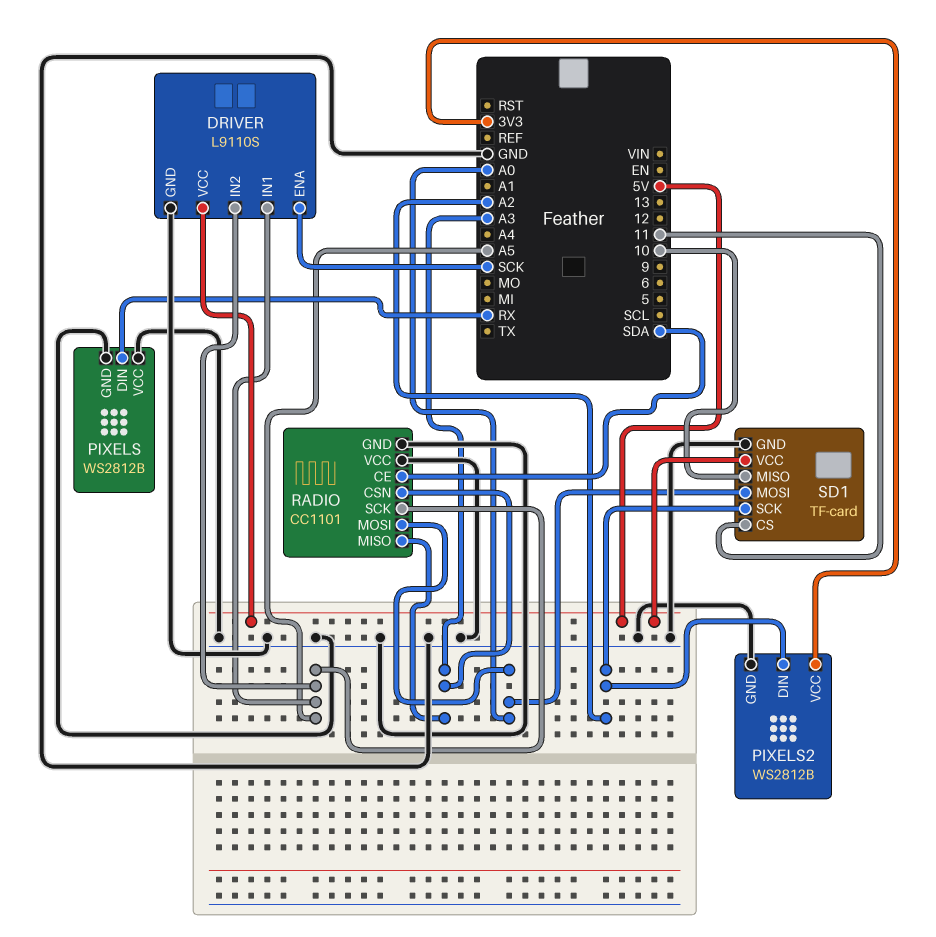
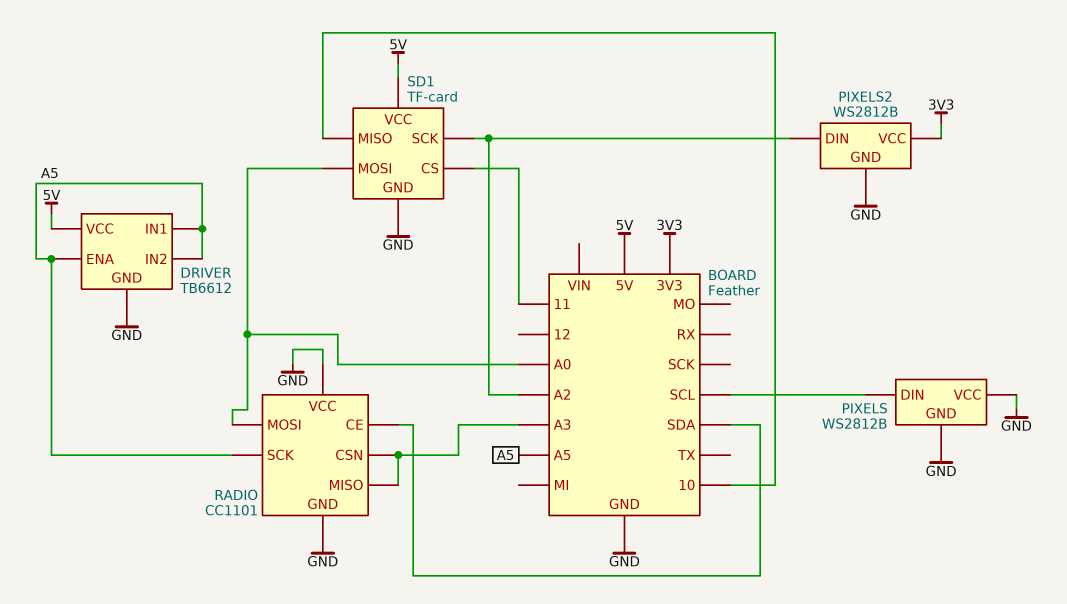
DRIVER: L9110S -> TB6612
DRIVER pin ENA: SCK -> A5
PIXELS pin DIN: RX -> SCL

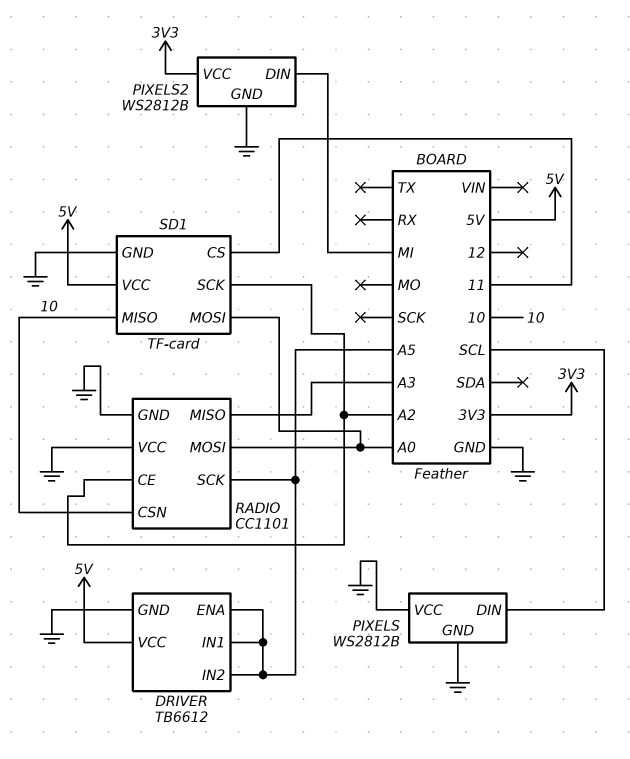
PIXELS2 pin DIN: A2 -> MI
RADIO pin CE: SDA -> A2
RADIO pin CSN: A3 -> 10

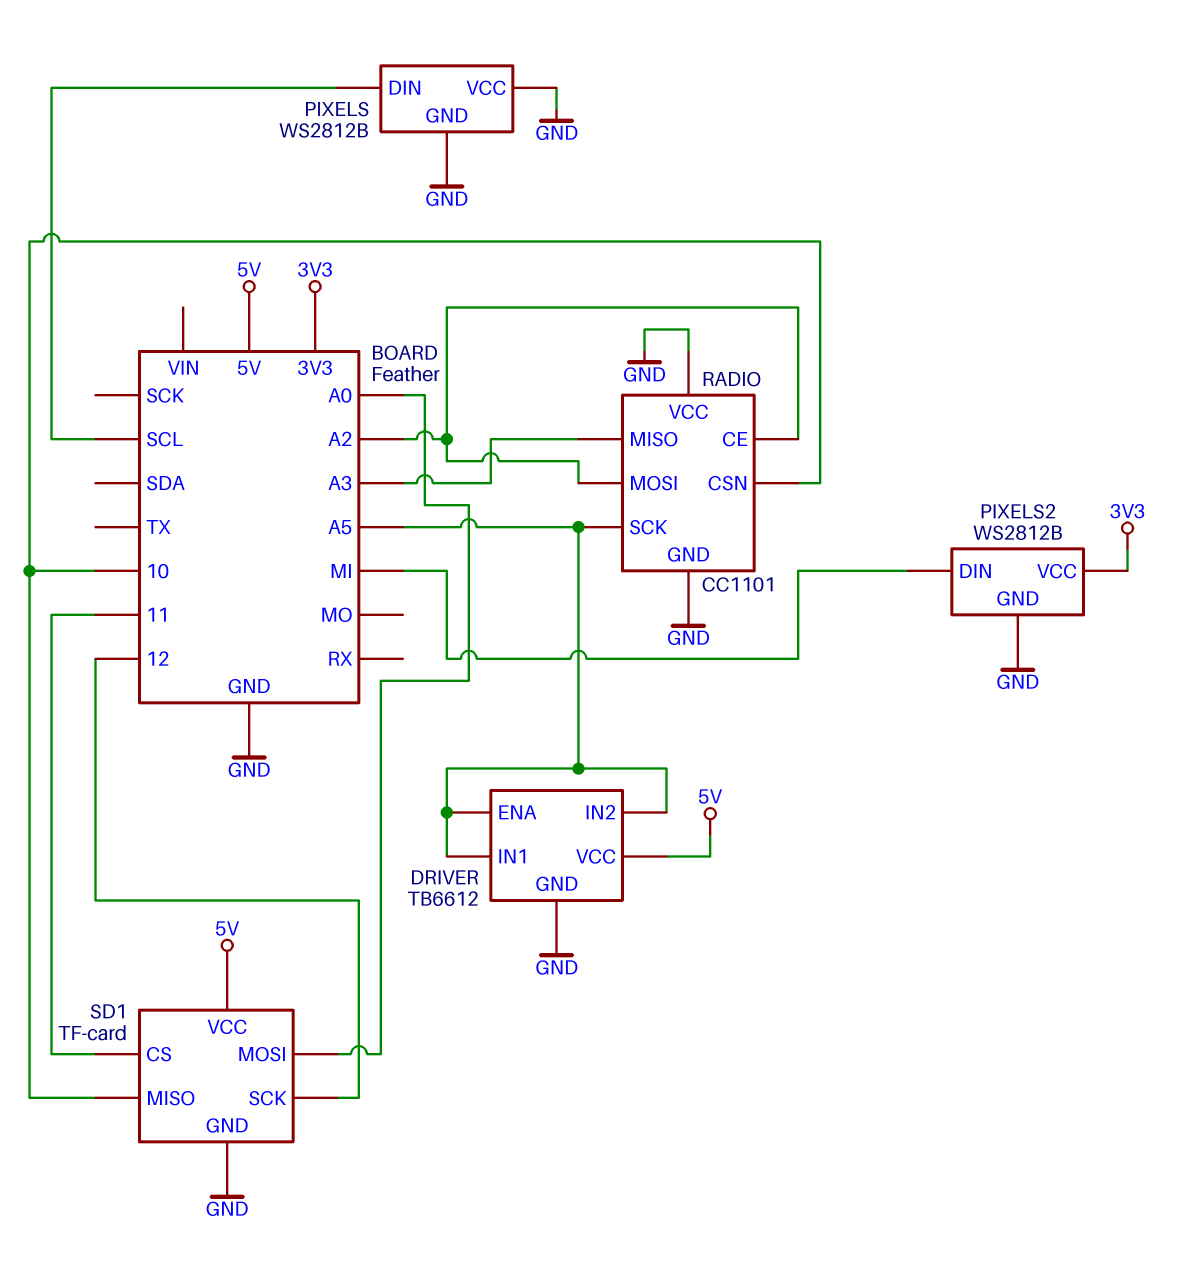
RADIO pin MOSI: A0 -> A2
SD1 pin SCK: A2 -> 12

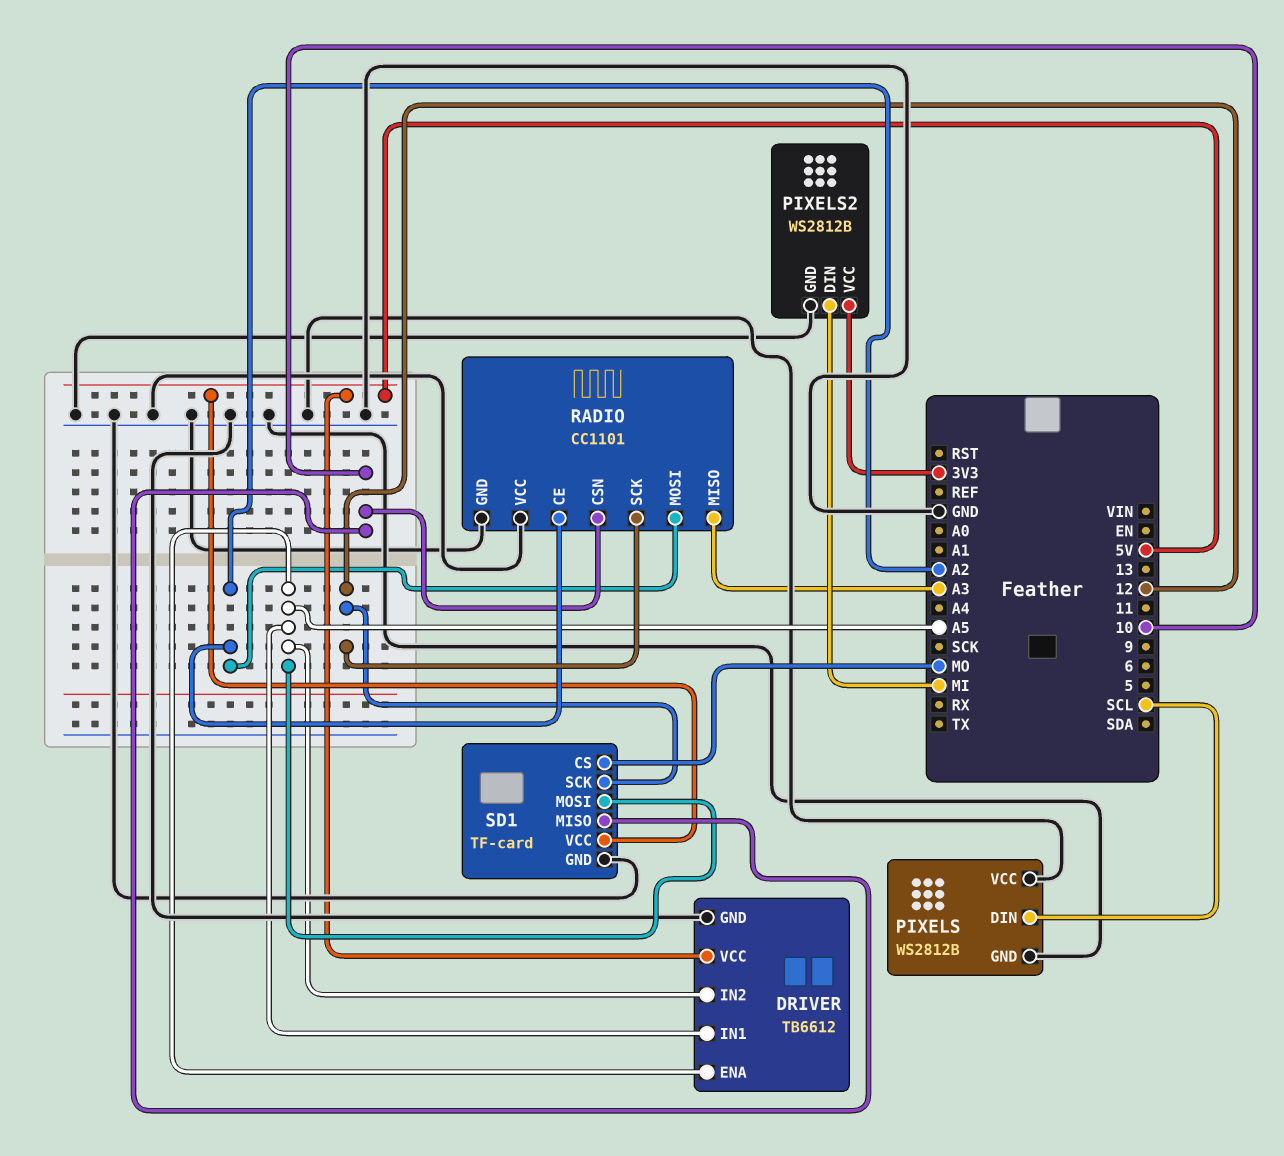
RADIO pin SCK: A5 -> 12
SD1 pin CS: 11 -> MO
SD1 pin MOSI: A0 -> A5

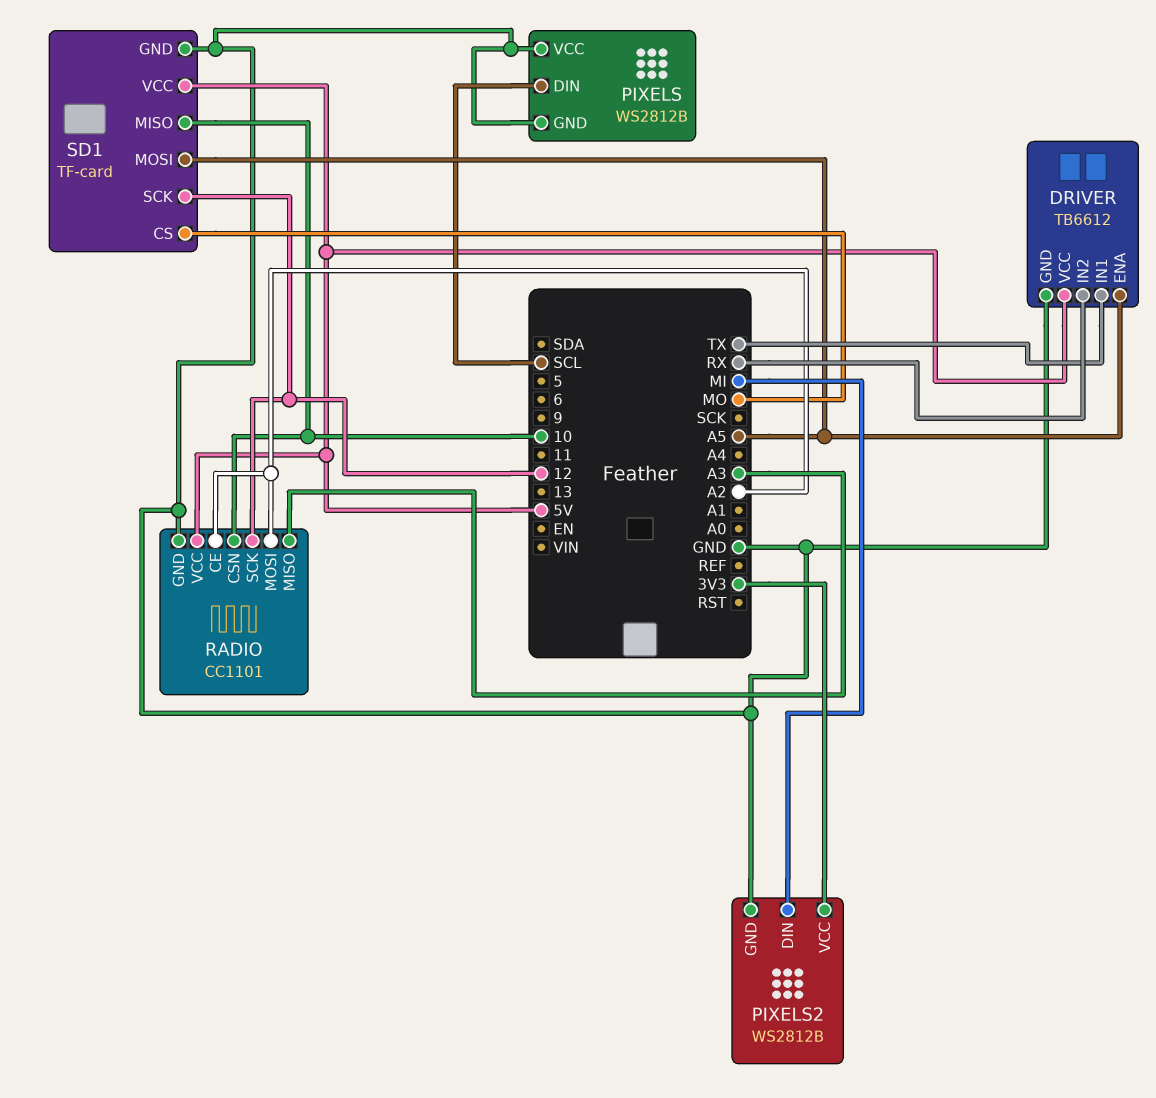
DRIVER pin IN1: A5 -> TX
DRIVER pin IN2: A5 -> RX
RADIO pin VCC: GND -> 5V

